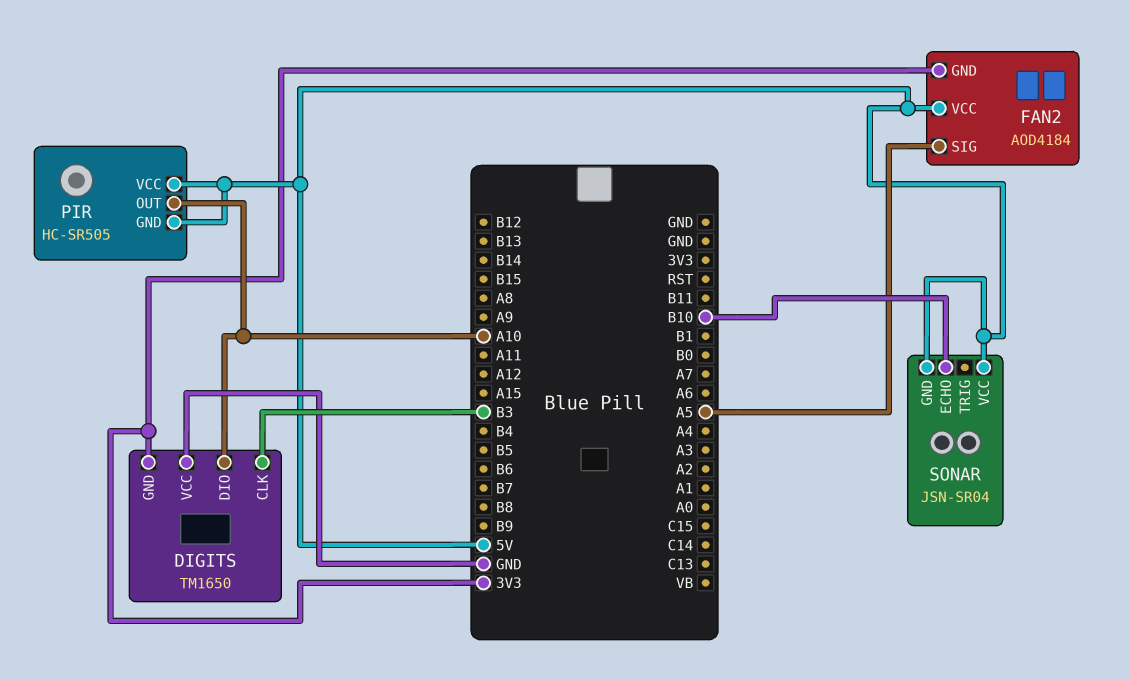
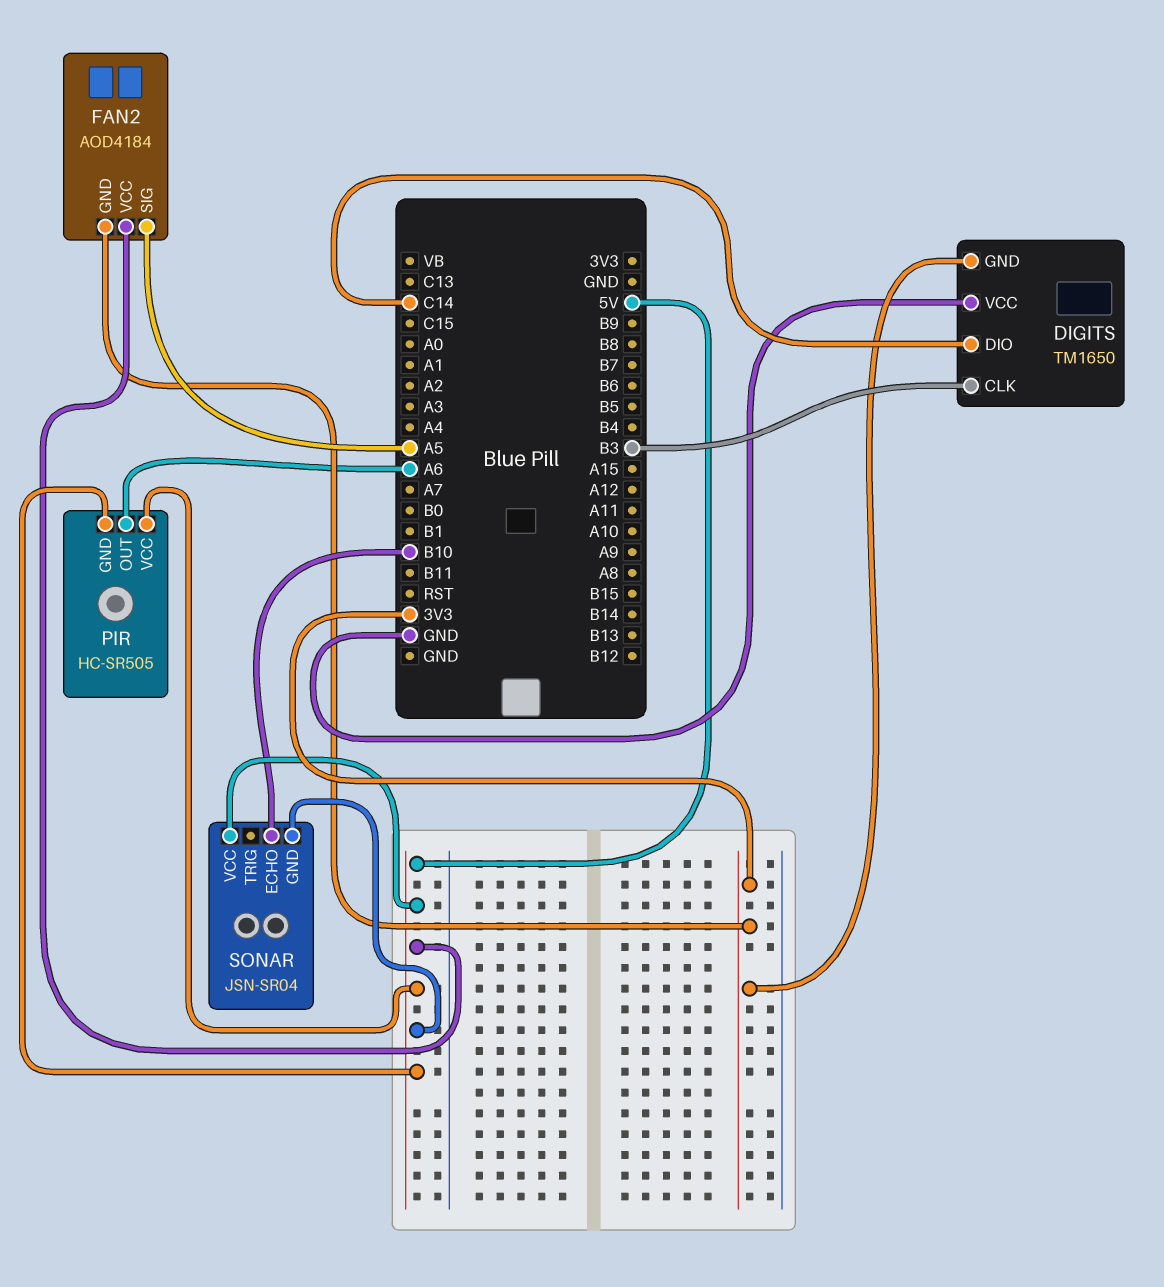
DIGITS pin DIO: A10 -> C14
PIR pin OUT: A10 -> A6

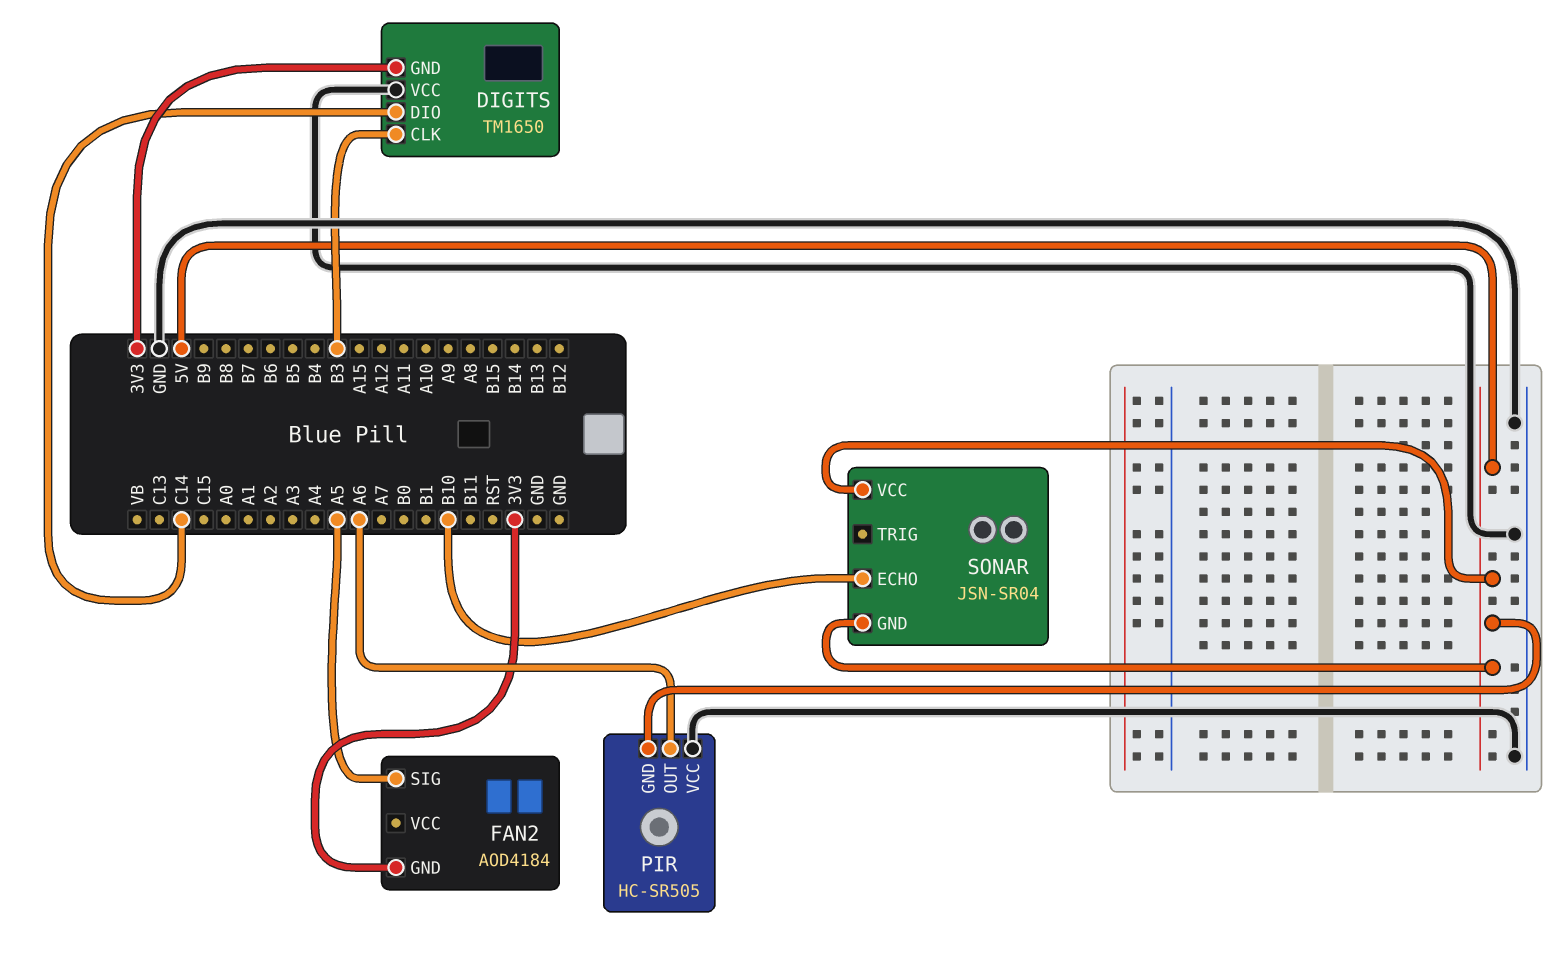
FAN2 pin VCC: 5V -> none
PIR pin VCC: 5V -> GND

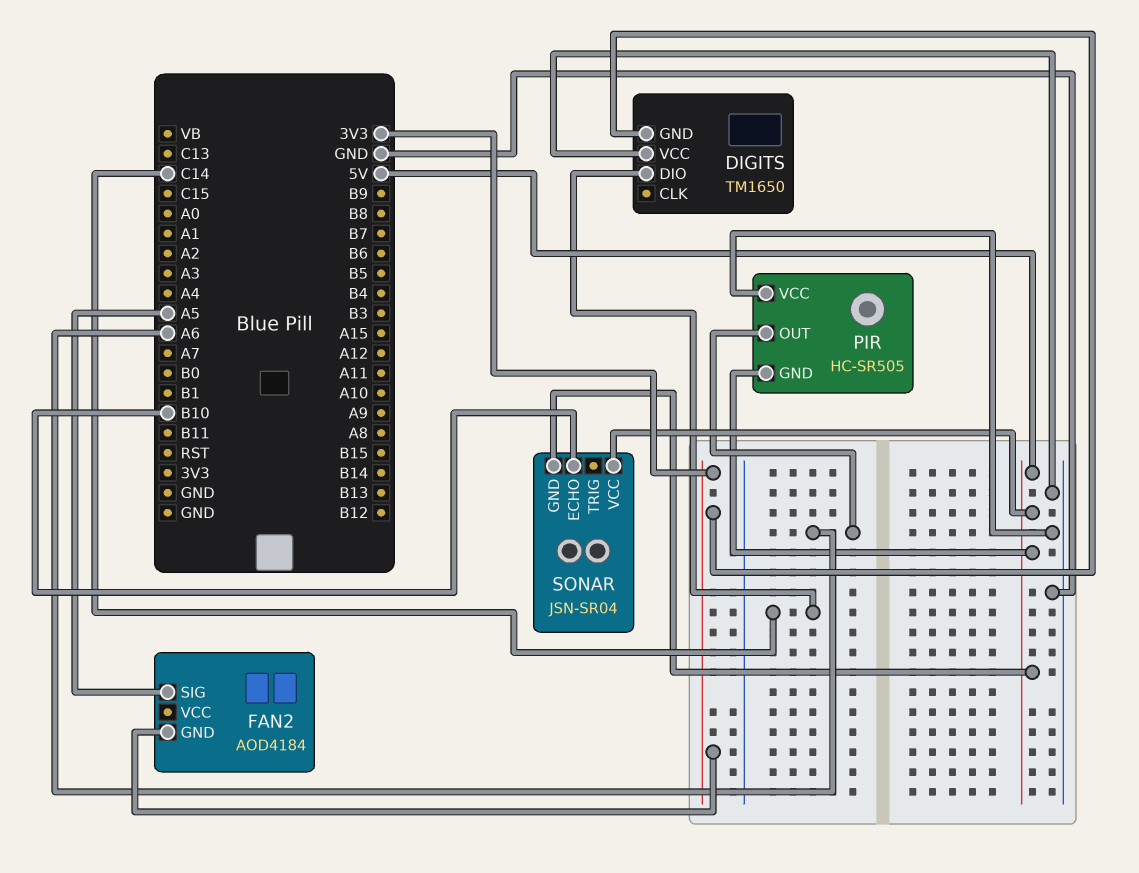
DIGITS pin CLK: B3 -> none

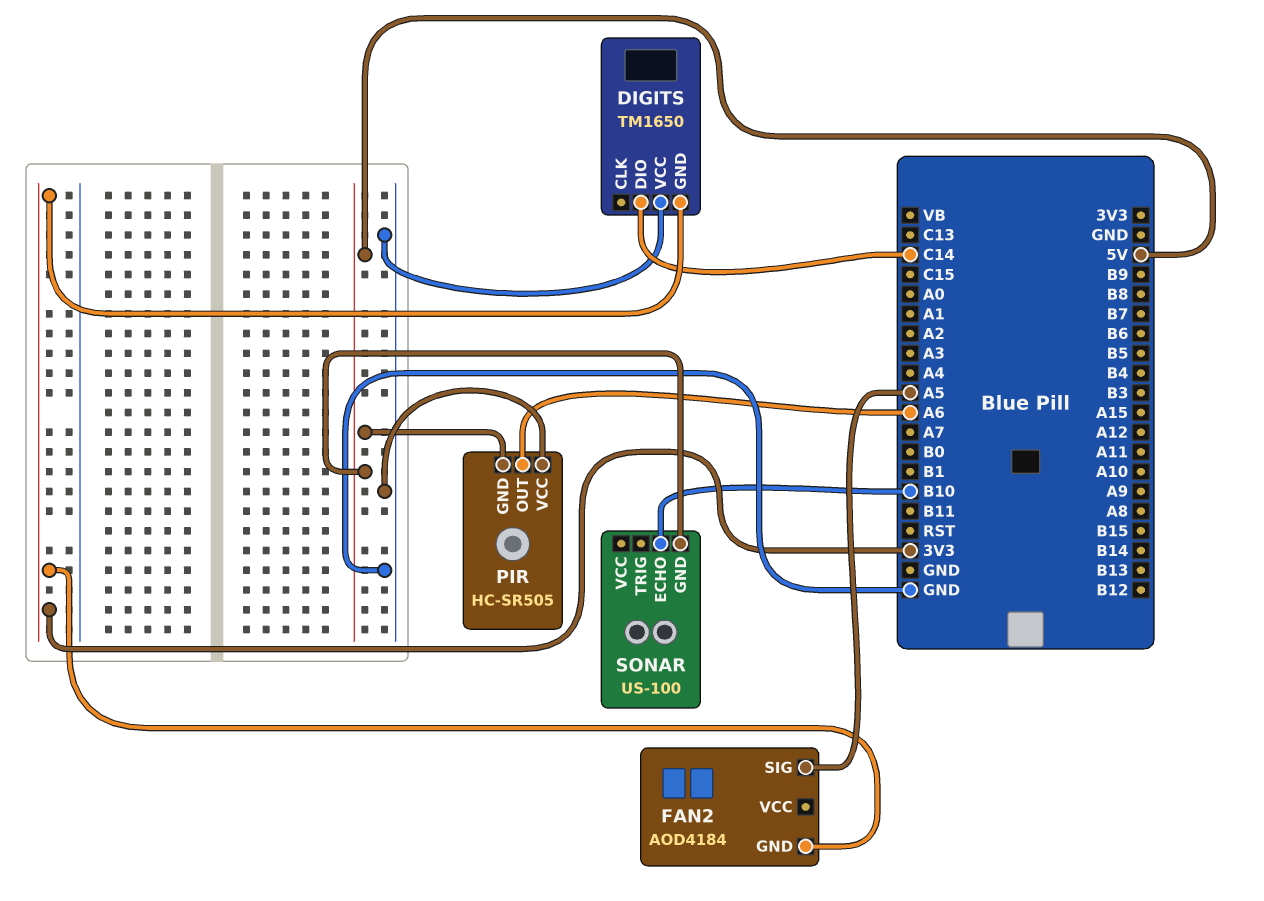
SONAR: JSN-SR04 -> US-100
SONAR pin VCC: 5V -> none

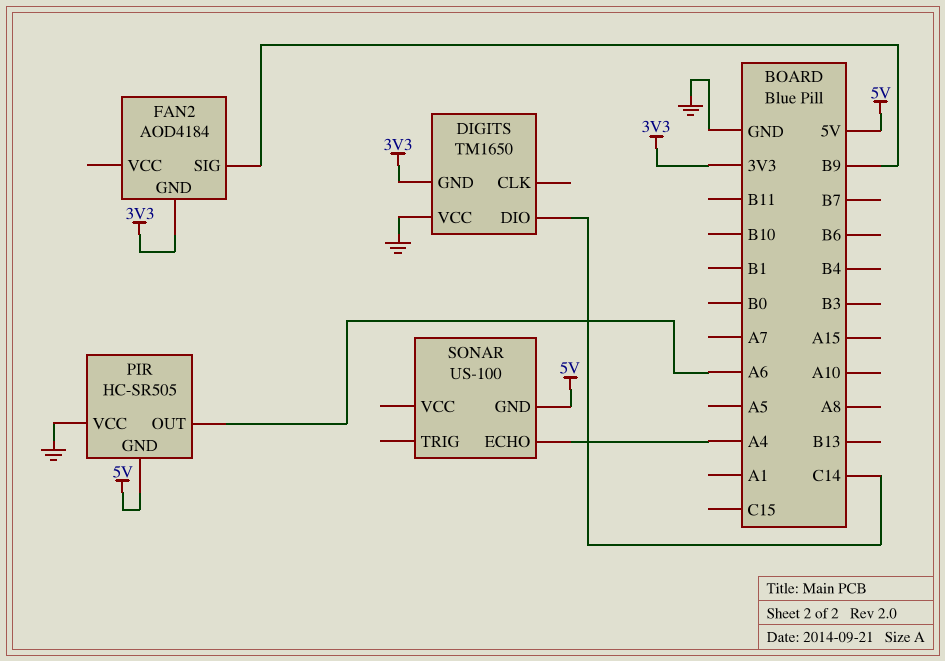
FAN2 pin SIG: A5 -> B9
SONAR pin ECHO: B10 -> A4

